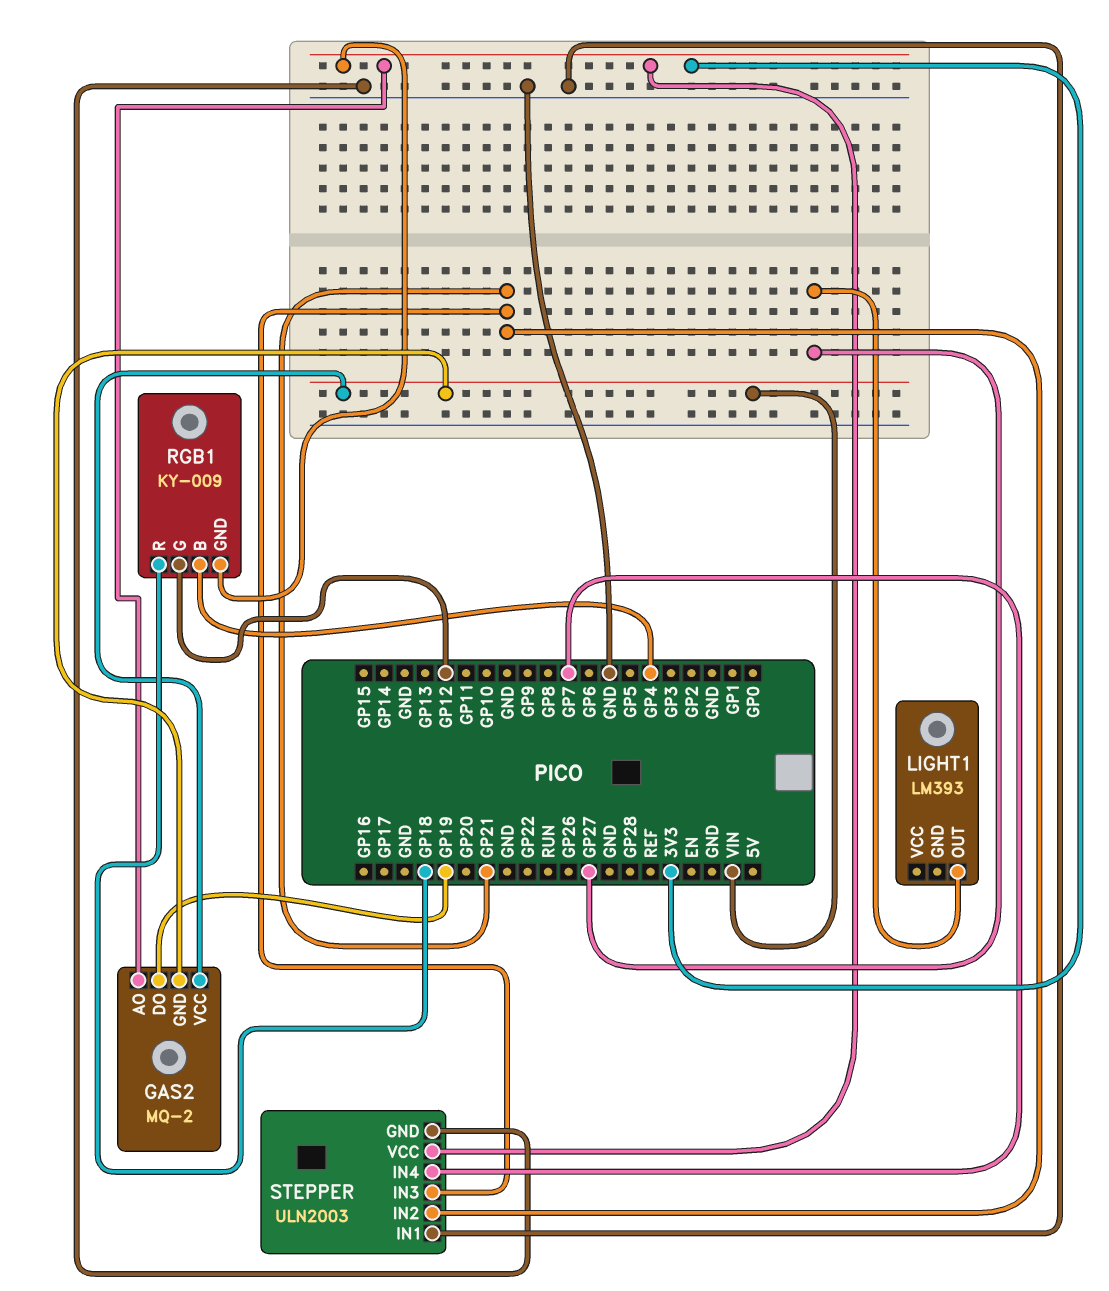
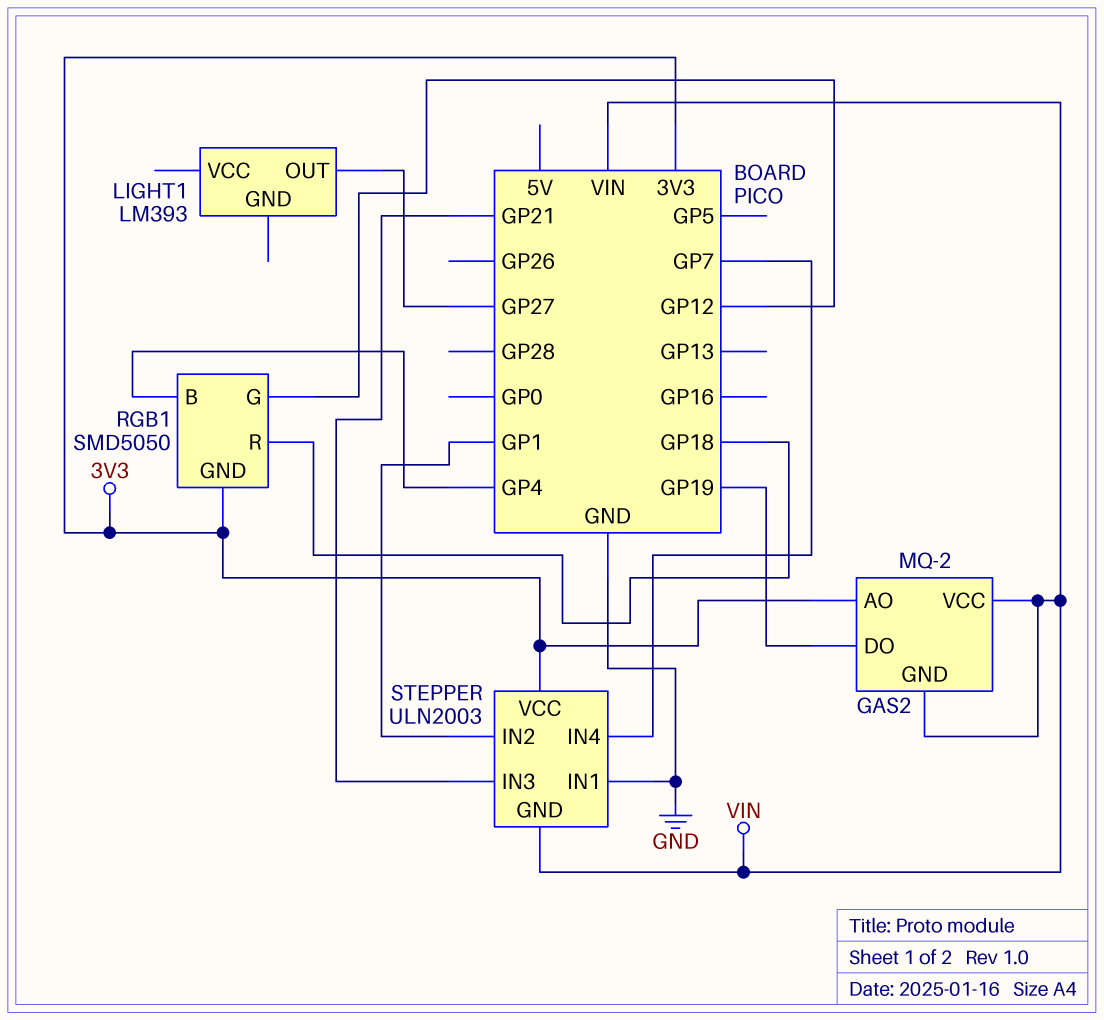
RGB1: KY-009 -> SMD5050
STEPPER pin GND: GND -> VIN
STEPPER pin IN2: GP21 -> GP1

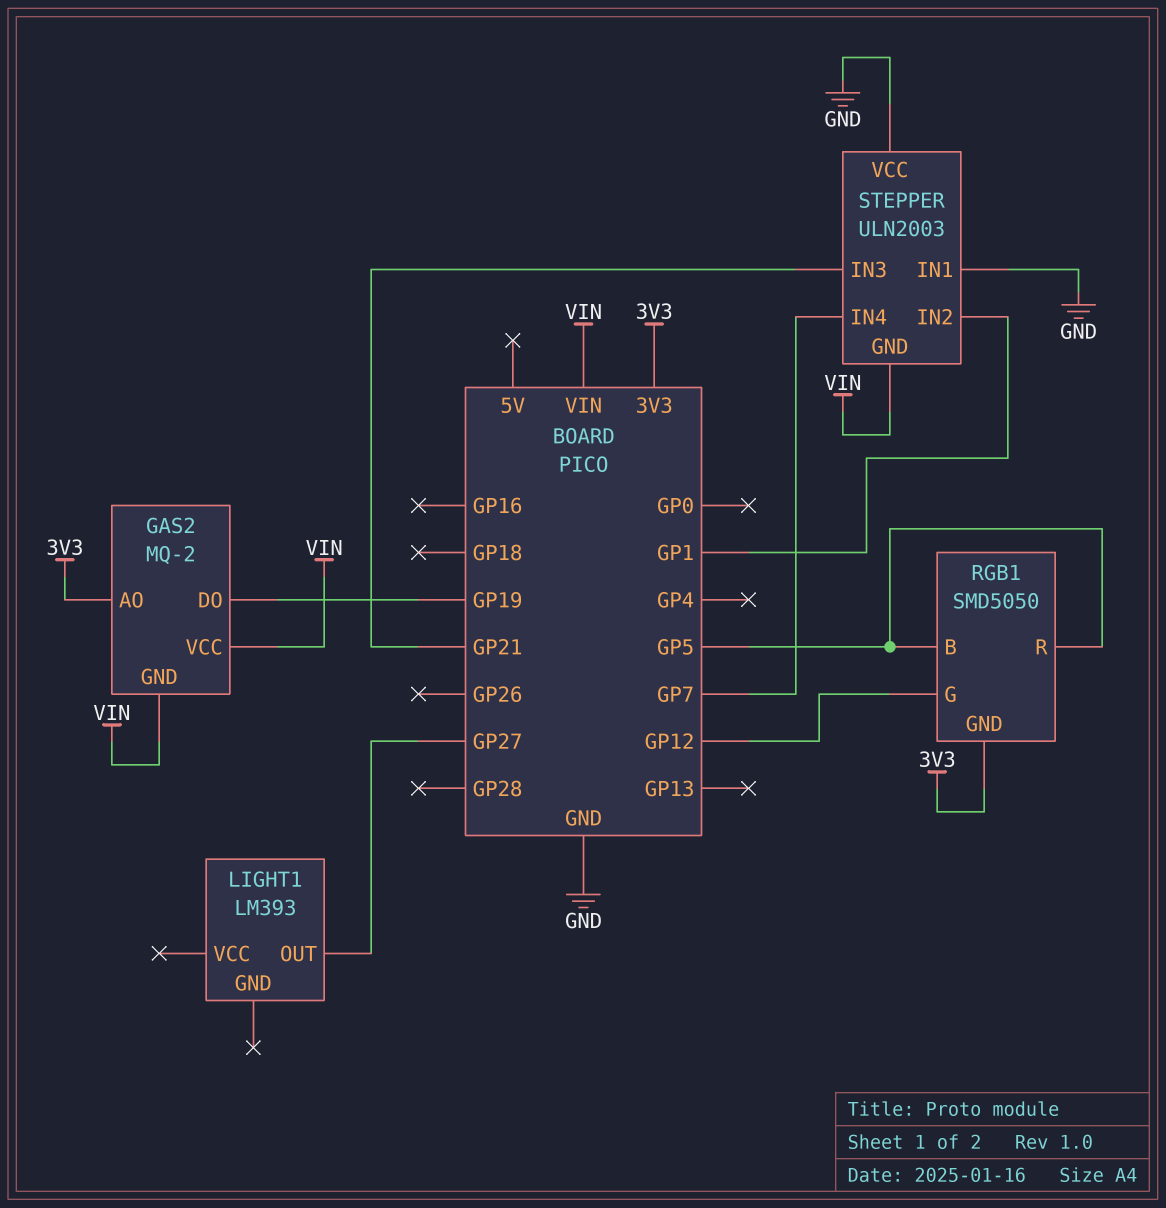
RGB1 pin B: GP4 -> GP5
RGB1 pin R: GP18 -> GP5
STEPPER pin VCC: 3V3 -> GND

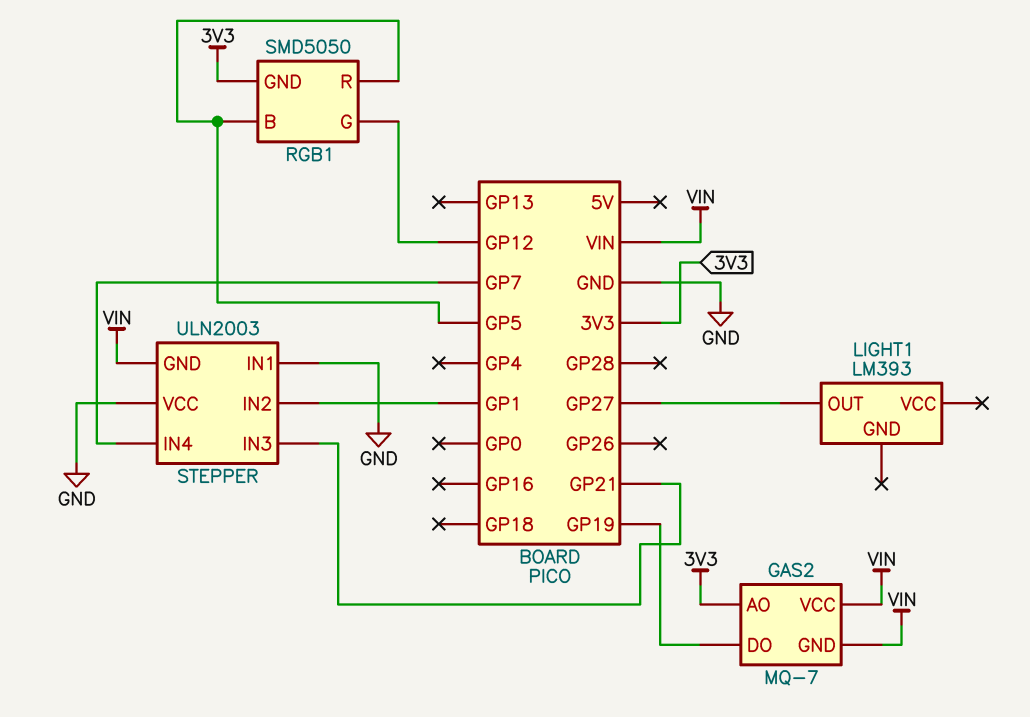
GAS2: MQ-2 -> MQ-7

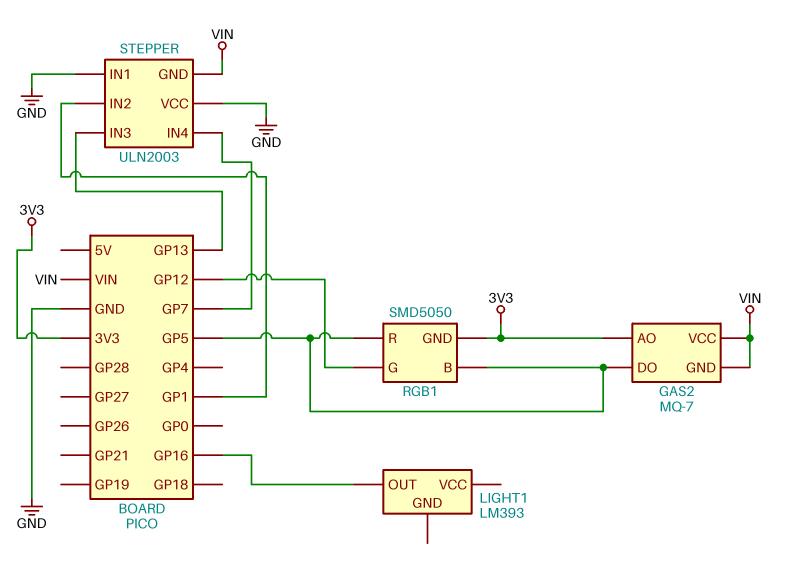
GAS2 pin DO: GP19 -> GP5
LIGHT1 pin OUT: GP27 -> GP16
STEPPER pin IN3: GP21 -> GP13

